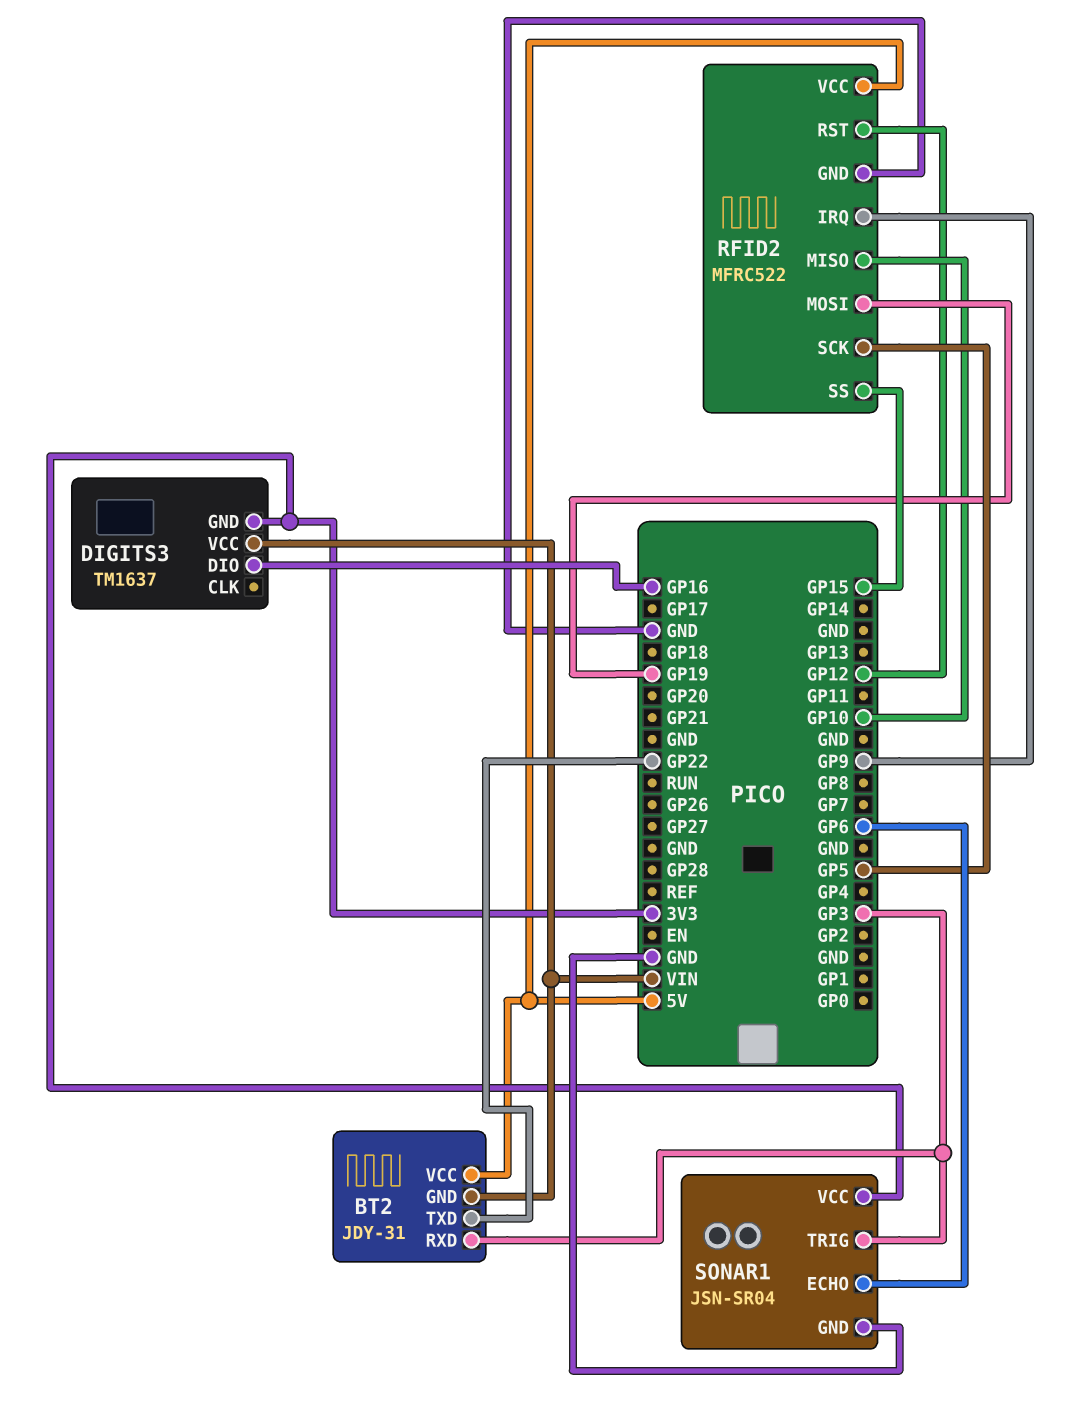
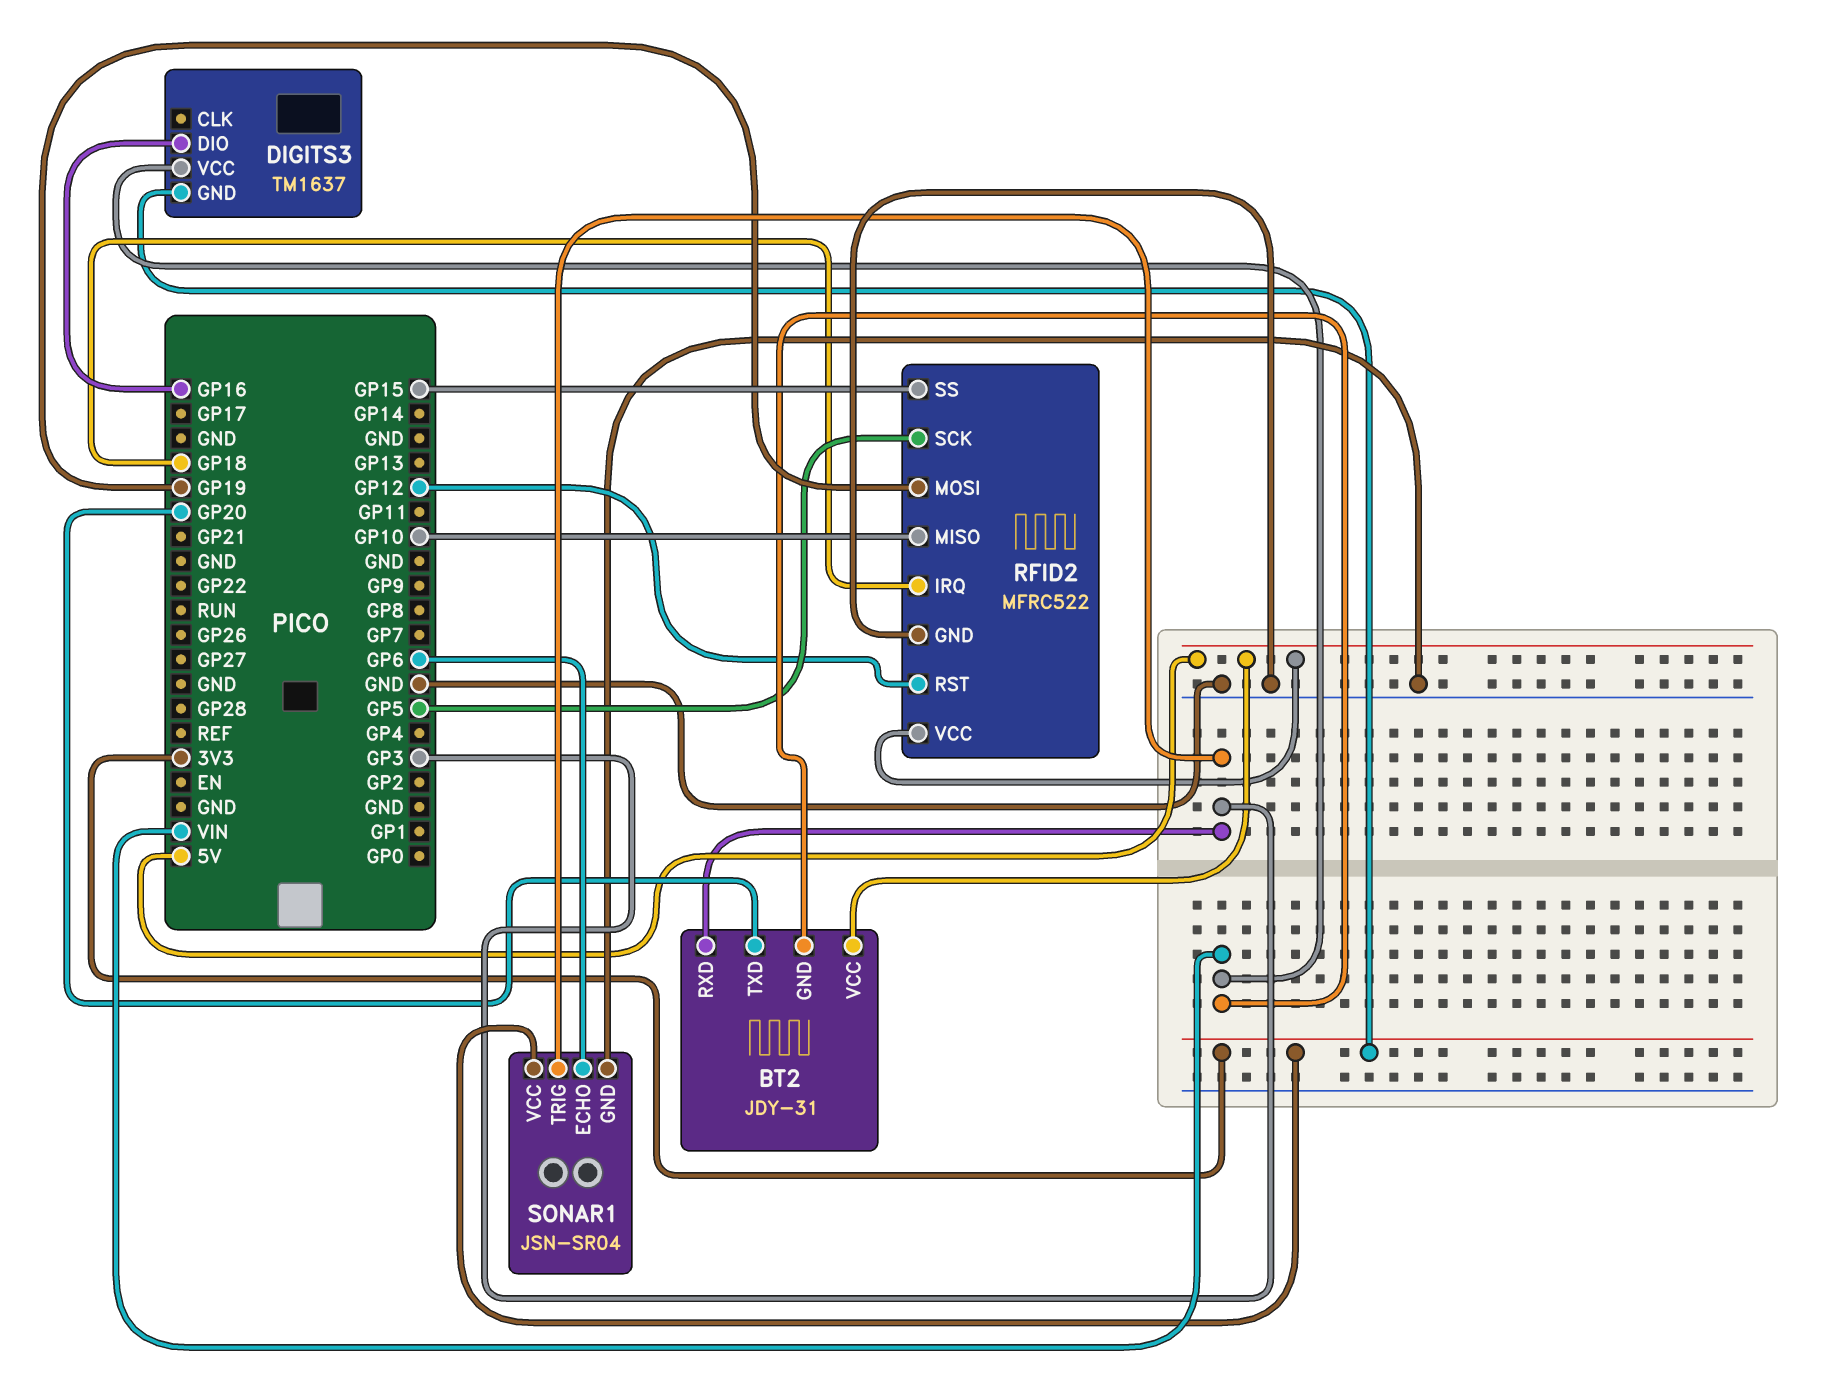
BT2 pin TXD: GP22 -> GP20
RFID2 pin IRQ: GP9 -> GP18

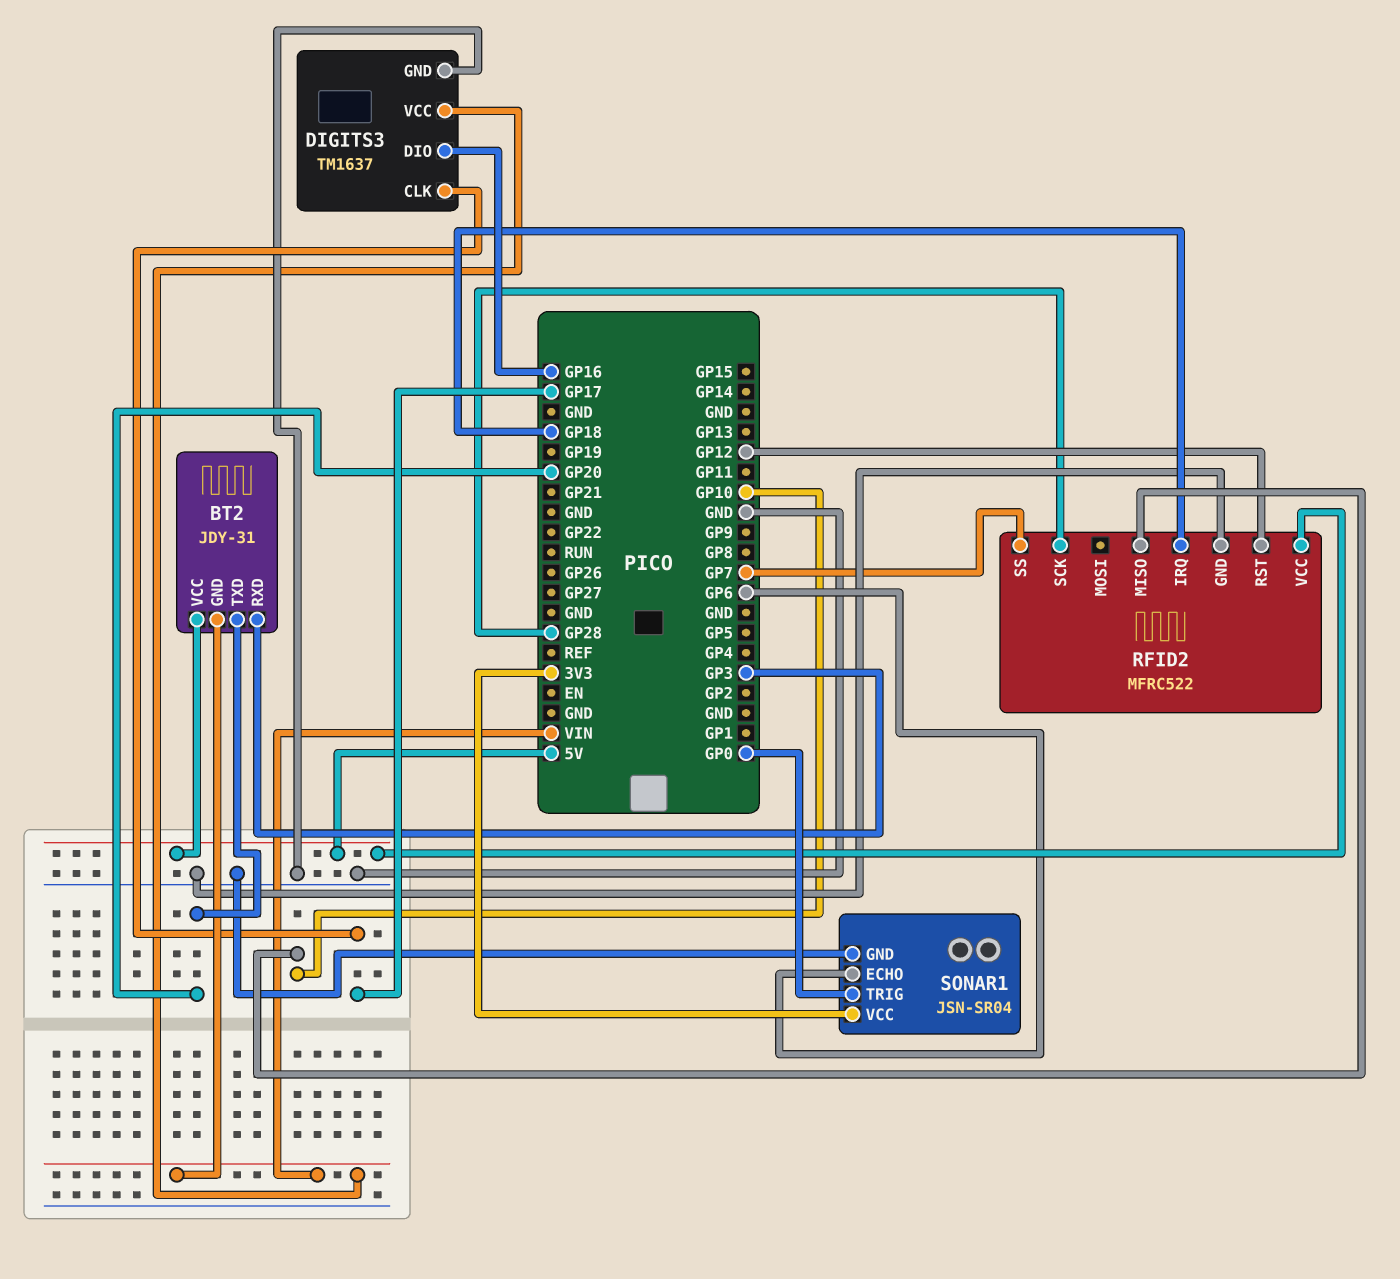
DIGITS3 pin CLK: none -> GP17
DIGITS3 pin GND: 3V3 -> GND
RFID2 pin MOSI: GP19 -> none
RFID2 pin SCK: GP5 -> GP28
RFID2 pin SS: GP15 -> GP7
SONAR1 pin TRIG: GP3 -> GP0

